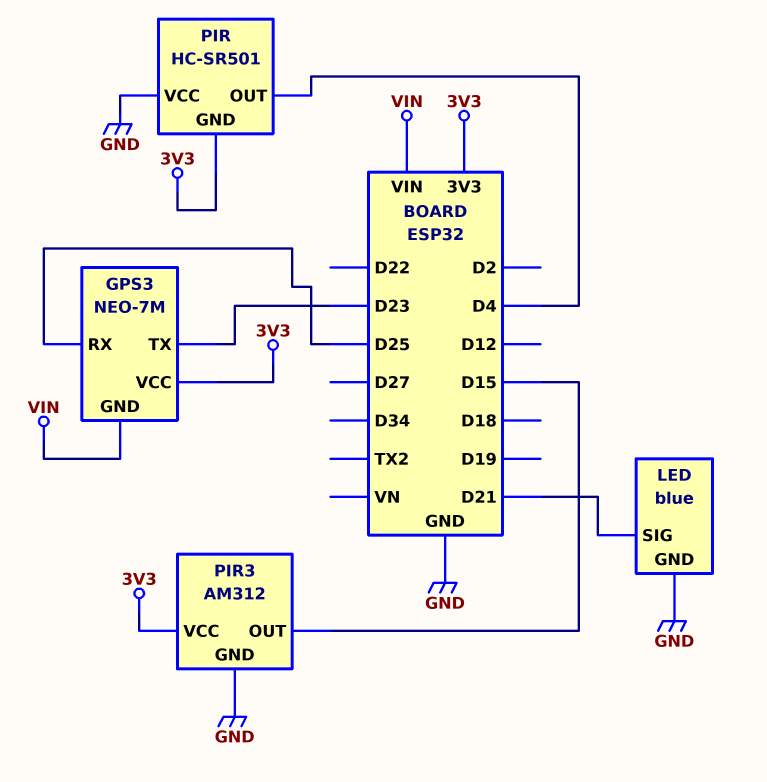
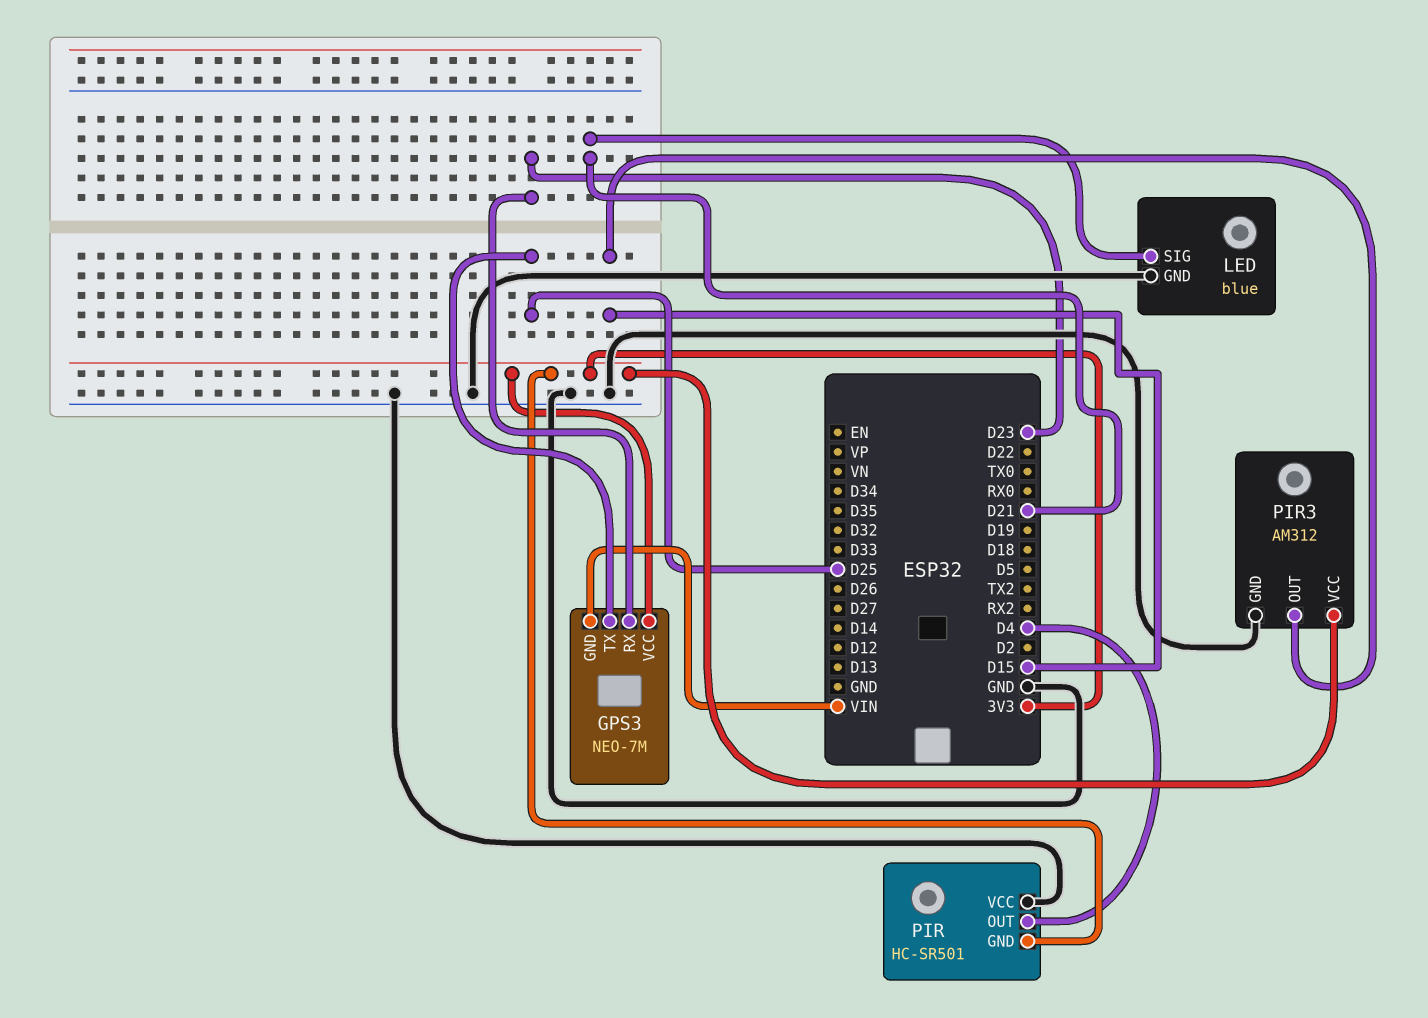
GPS3 pin RX: D25 -> D23
GPS3 pin TX: D23 -> D25

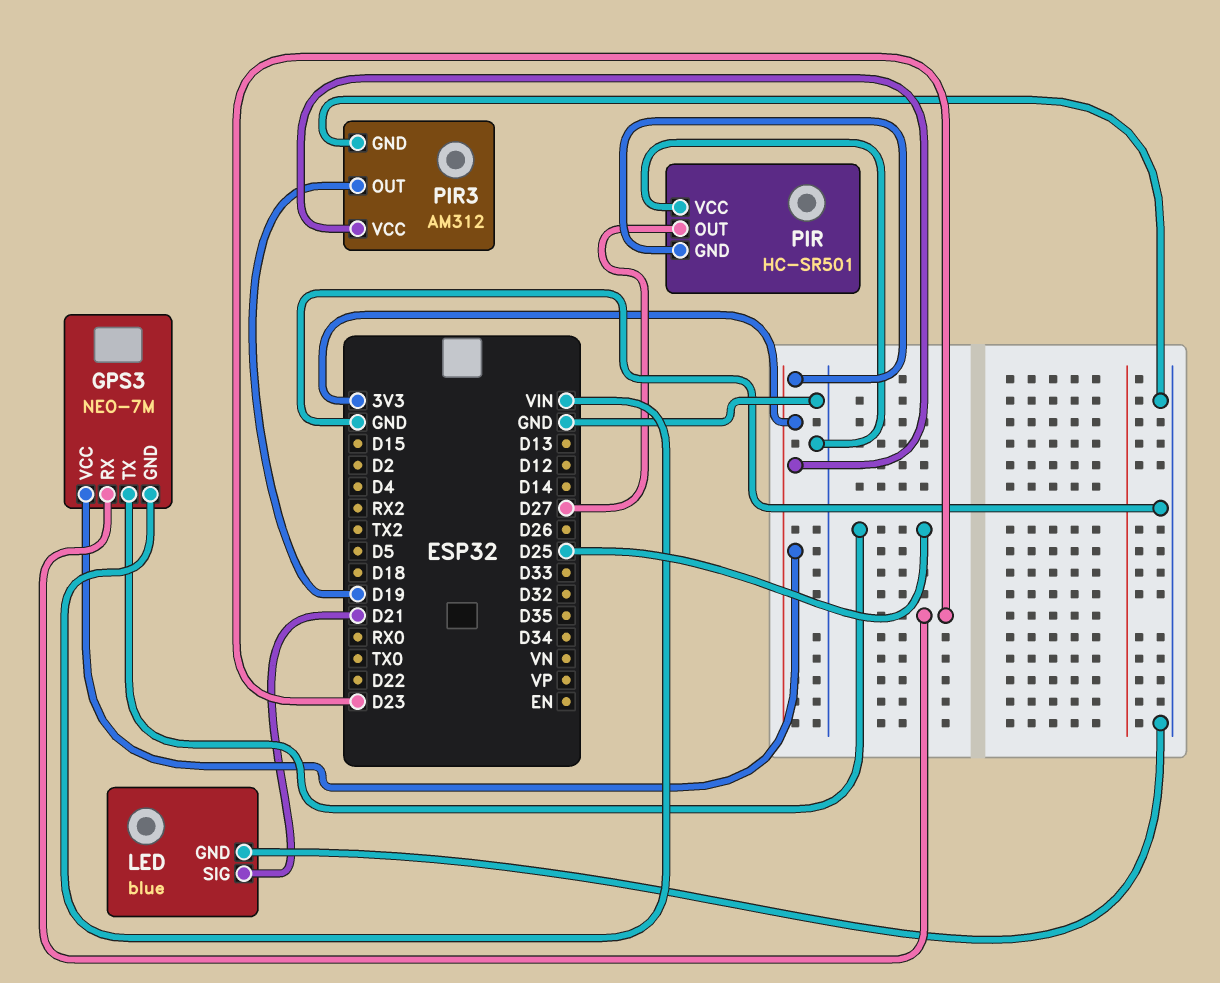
PIR pin OUT: D4 -> D27
PIR3 pin OUT: D15 -> D19

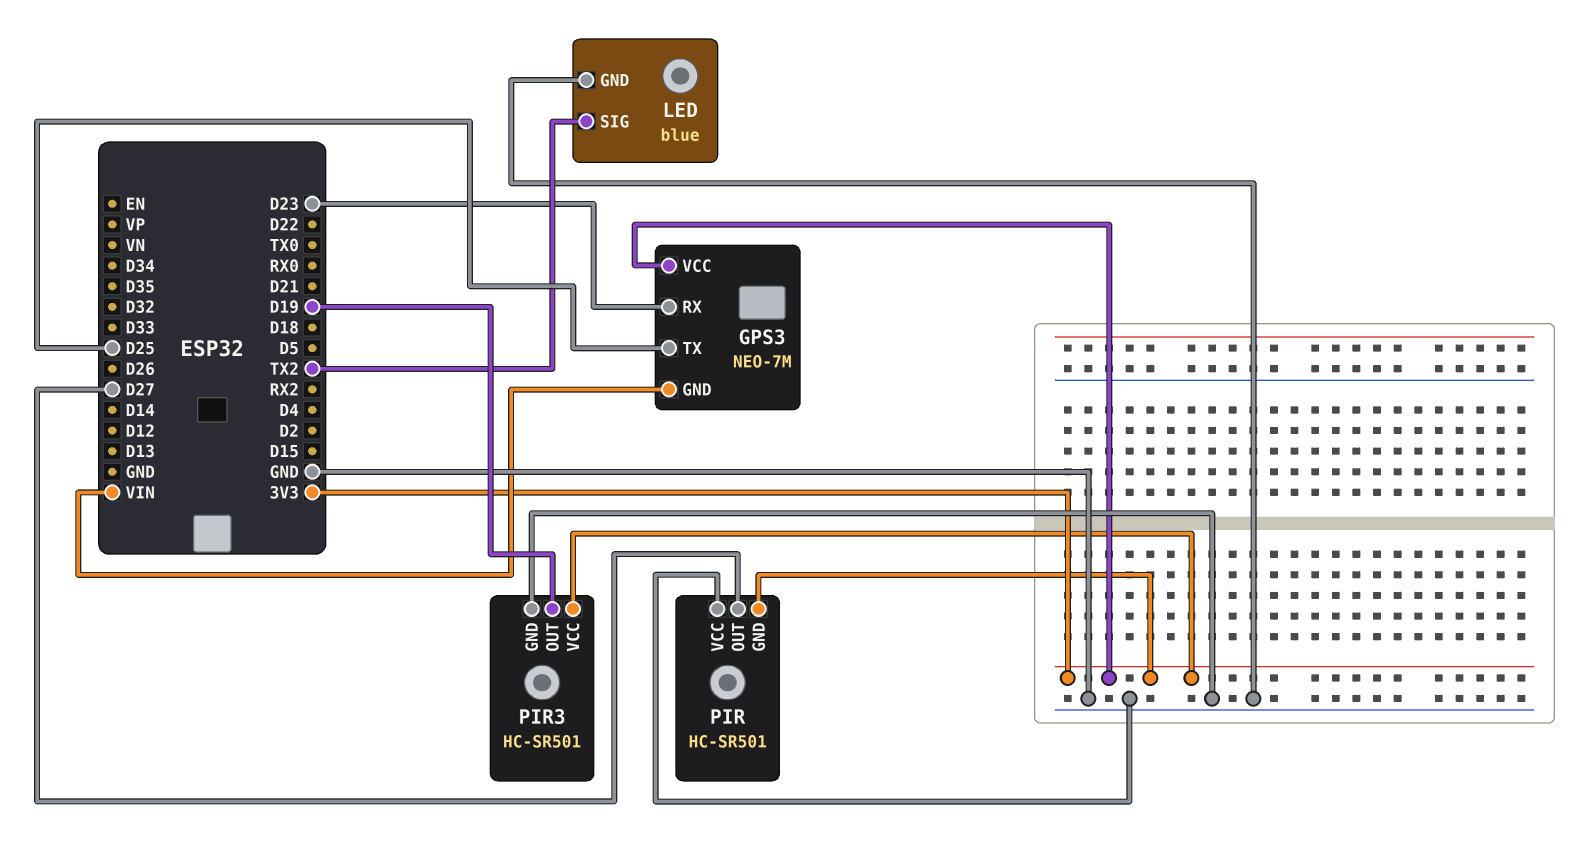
LED pin SIG: D21 -> TX2
PIR3: AM312 -> HC-SR501

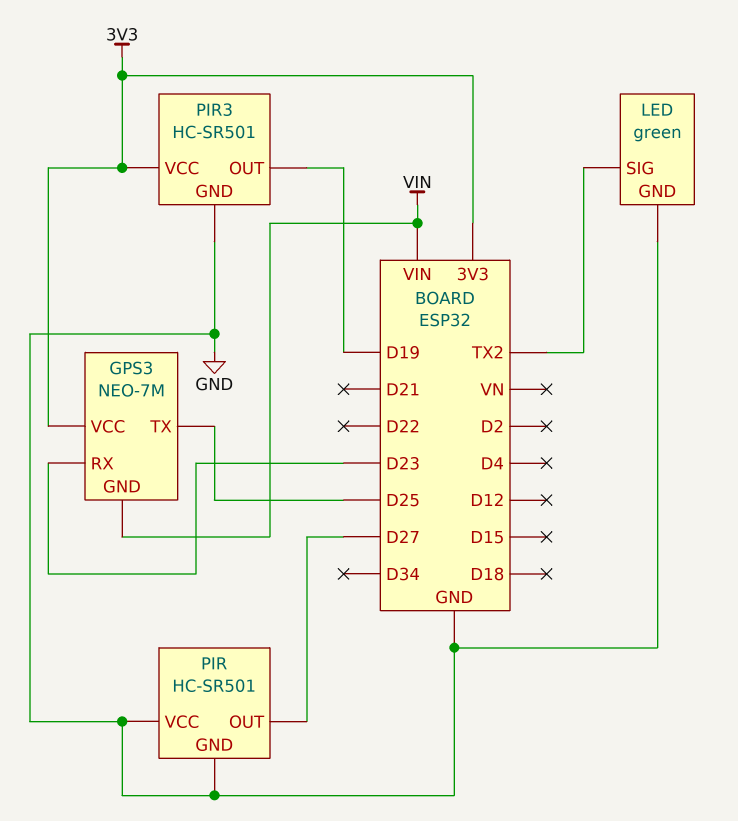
LED: blue -> green
PIR pin GND: 3V3 -> GND

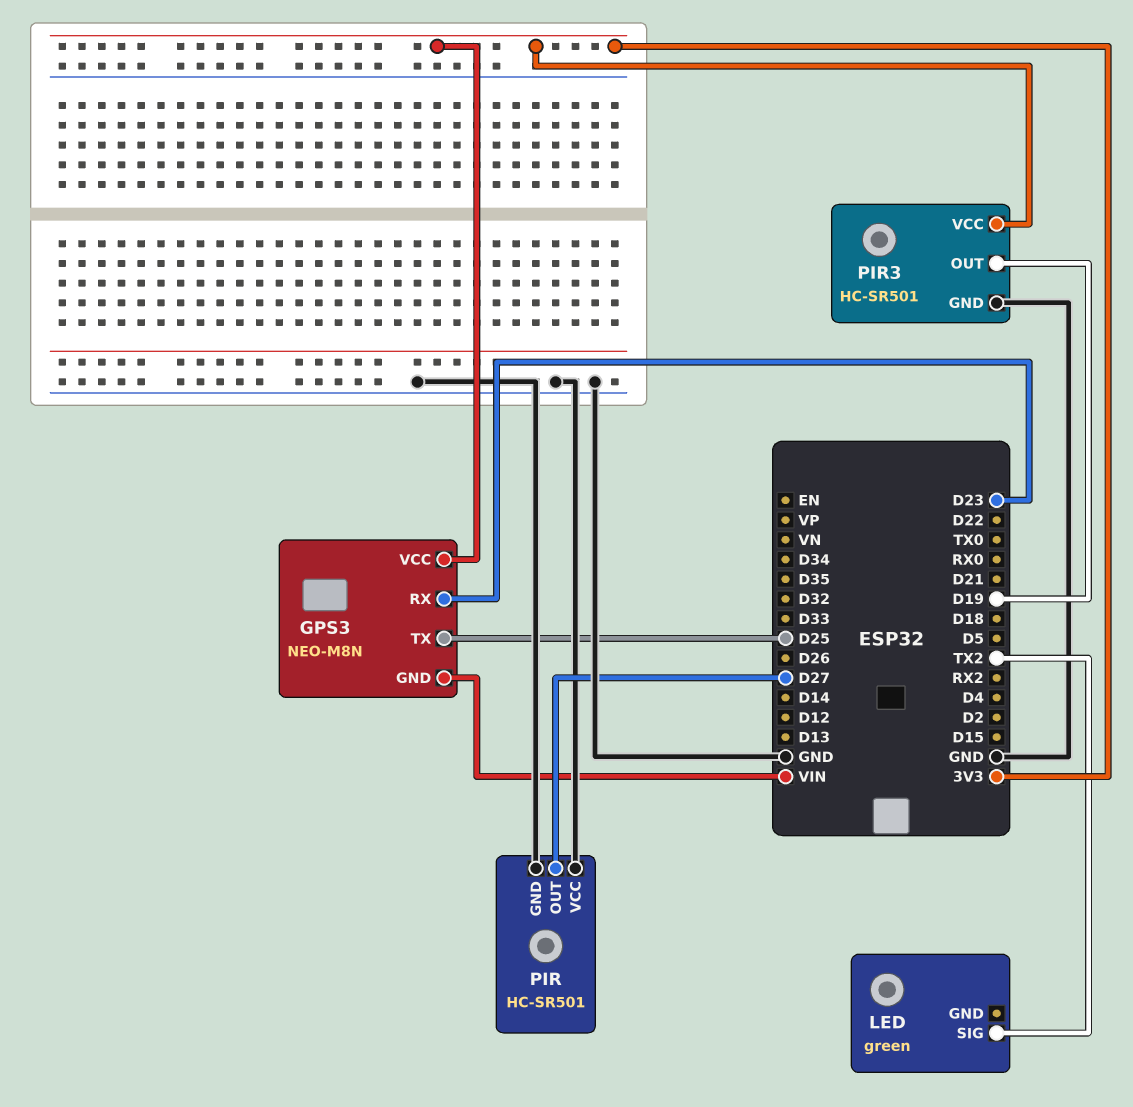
GPS3: NEO-7M -> NEO-M8N
LED pin GND: GND -> none

